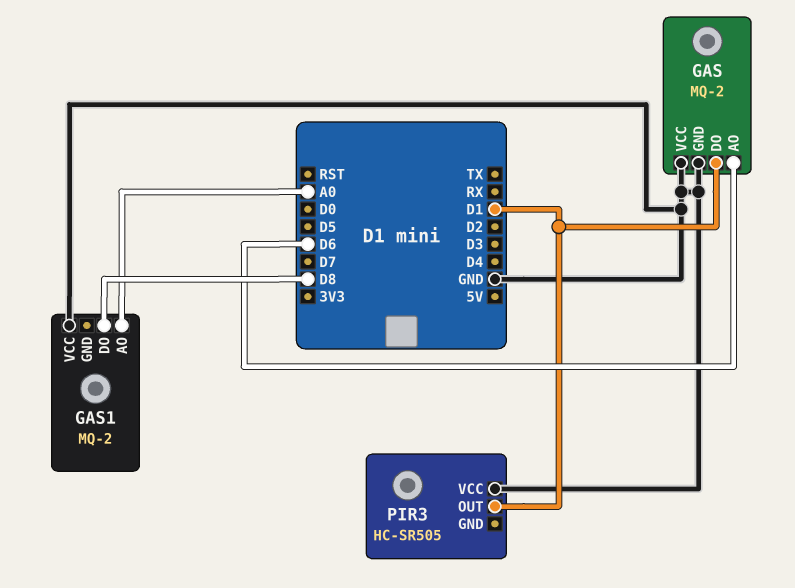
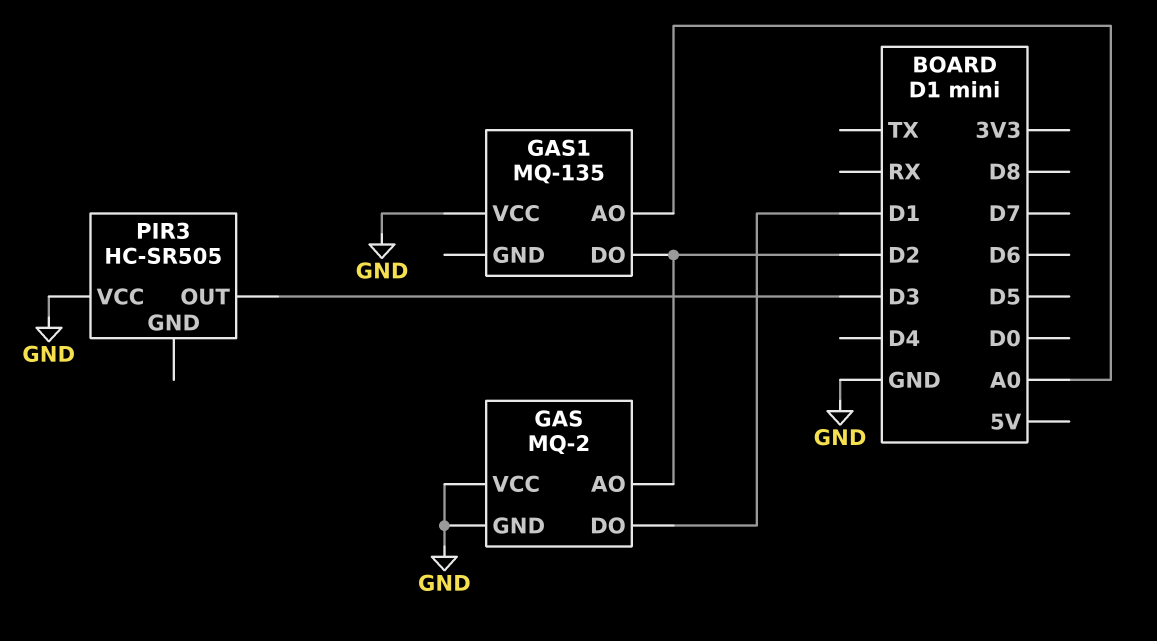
GAS pin AO: D6 -> D2
GAS1: MQ-2 -> MQ-135
GAS1 pin DO: D8 -> D2
PIR3 pin OUT: D1 -> D3

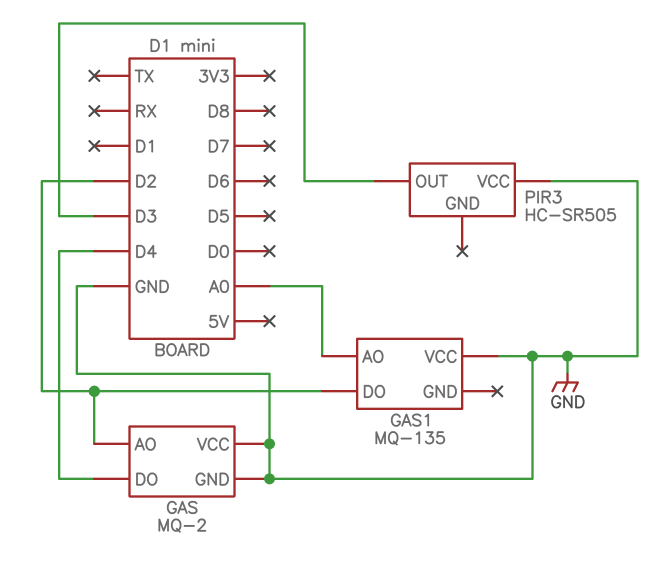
GAS pin DO: D1 -> D4

